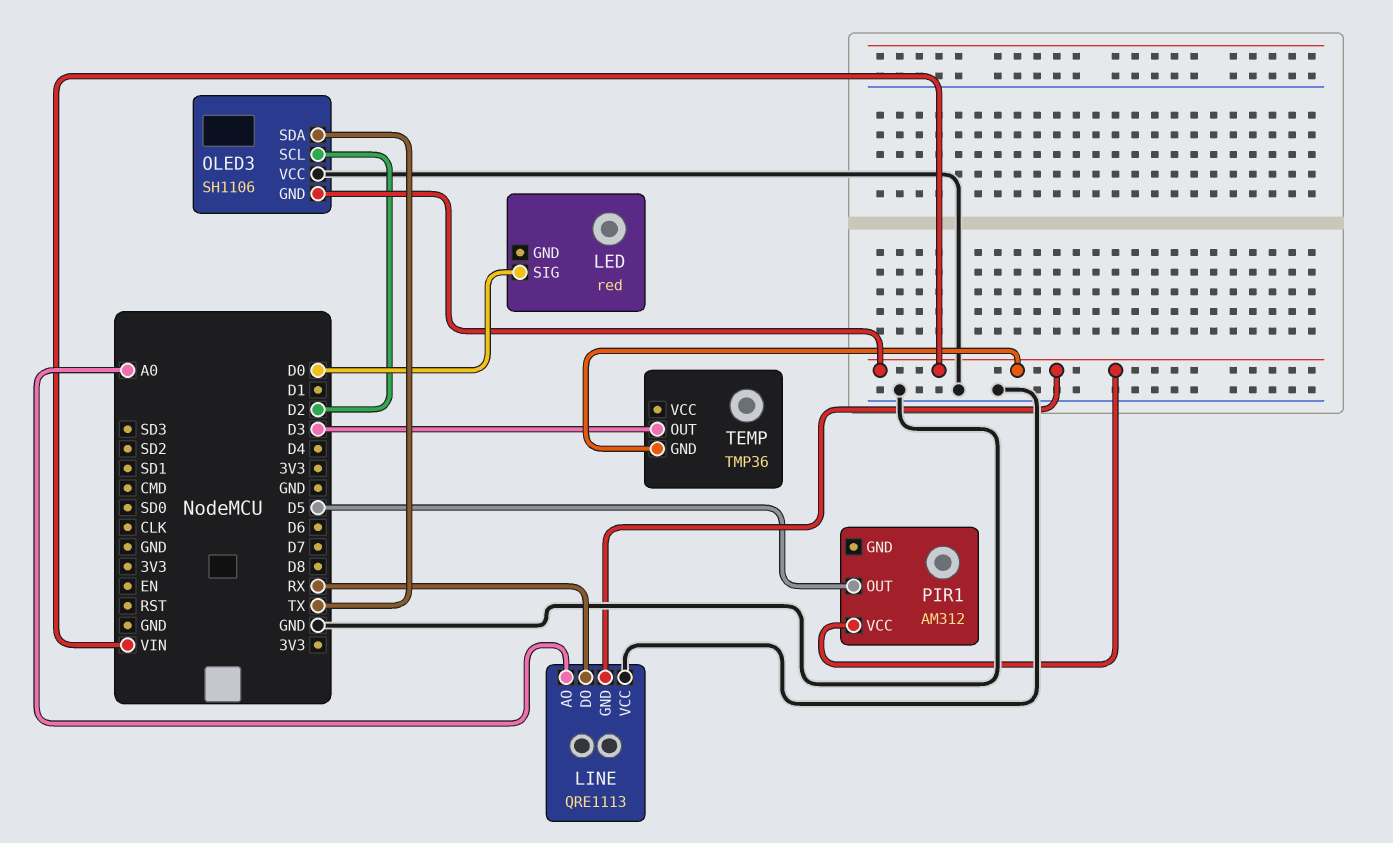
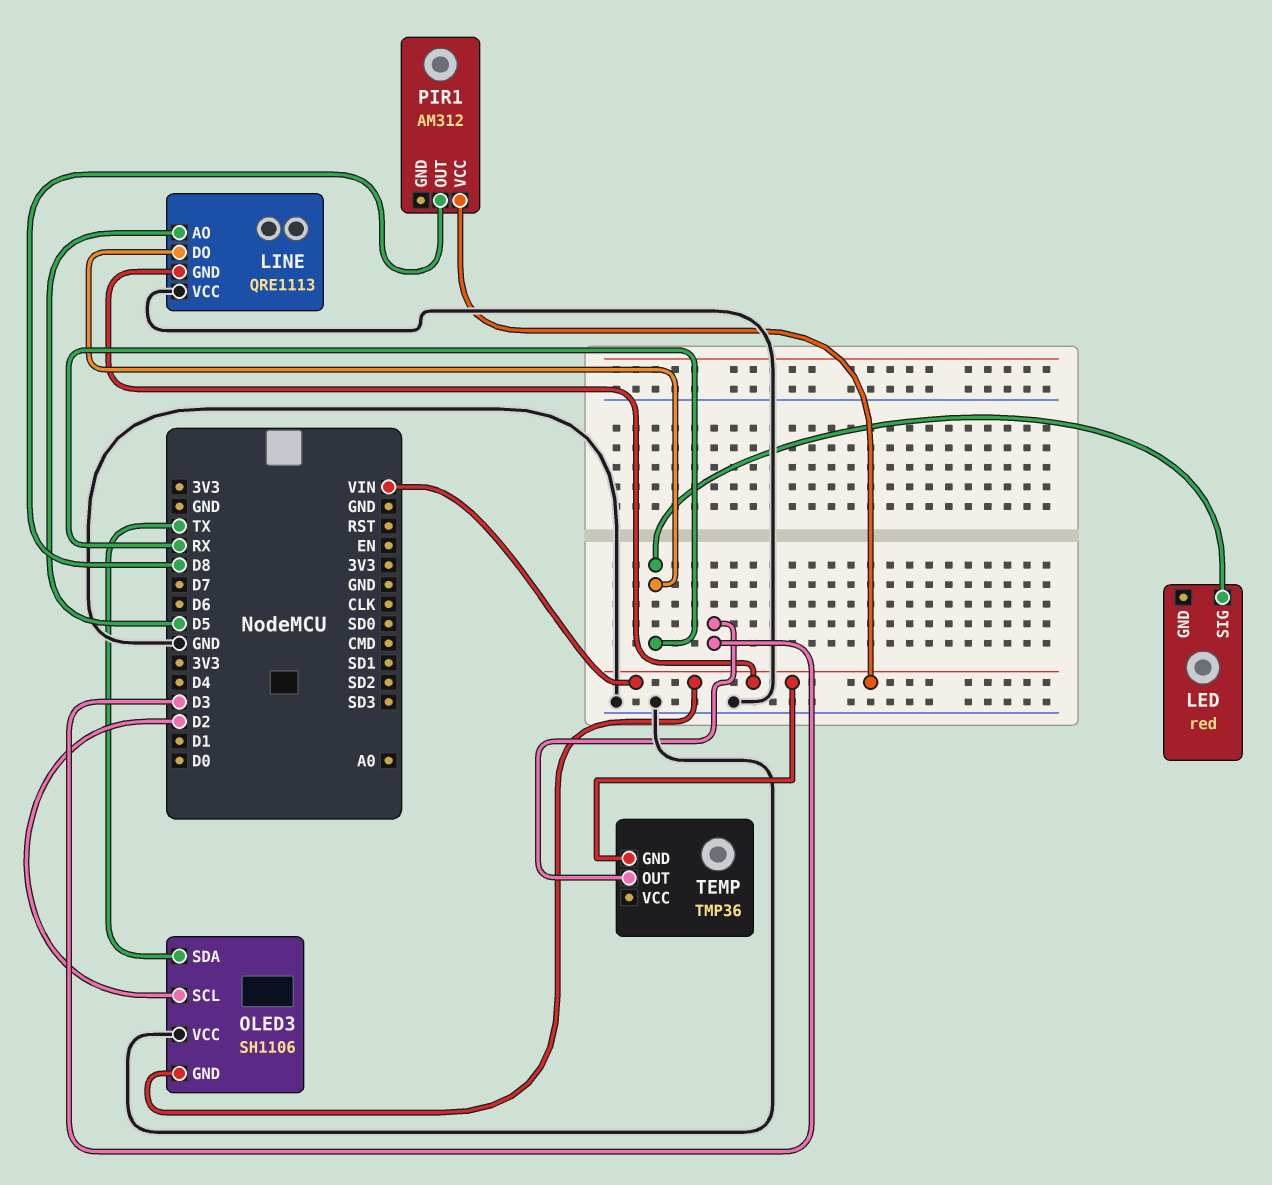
LED pin SIG: D0 -> RX
LINE pin AO: A0 -> D5
PIR1 pin OUT: D5 -> D8

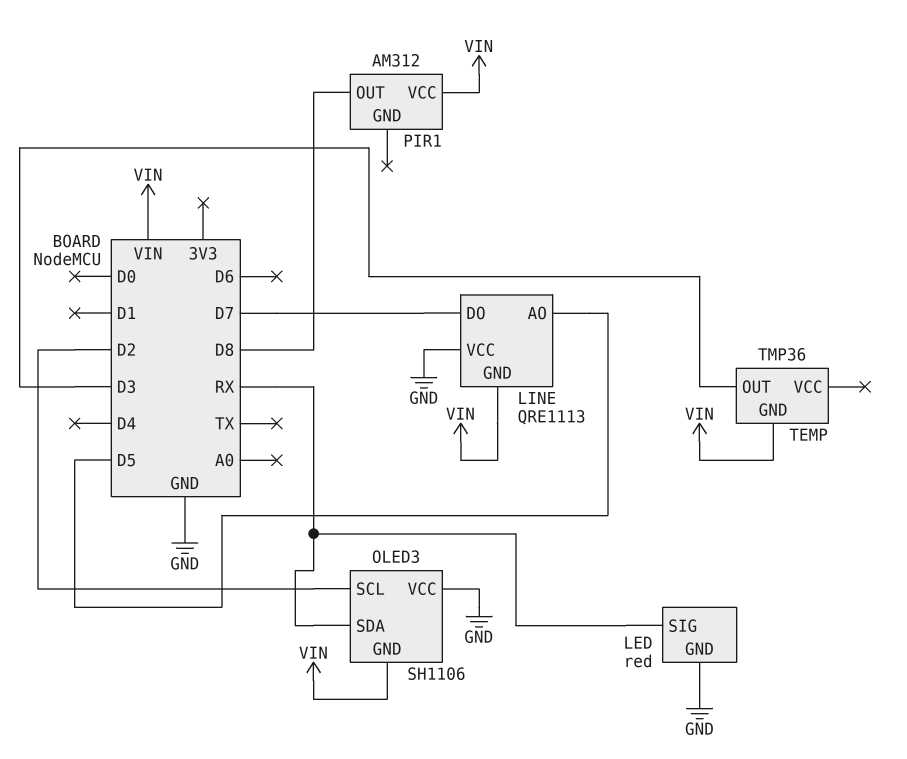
LED pin GND: none -> GND
LINE pin DO: RX -> D7
OLED3 pin SDA: TX -> RX

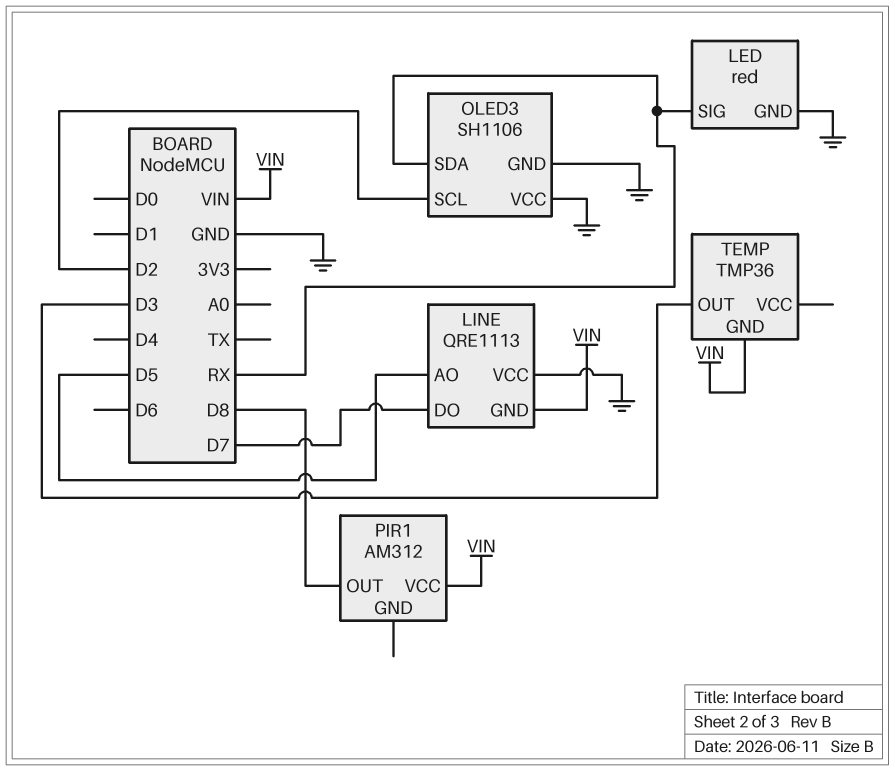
OLED3 pin GND: VIN -> GND

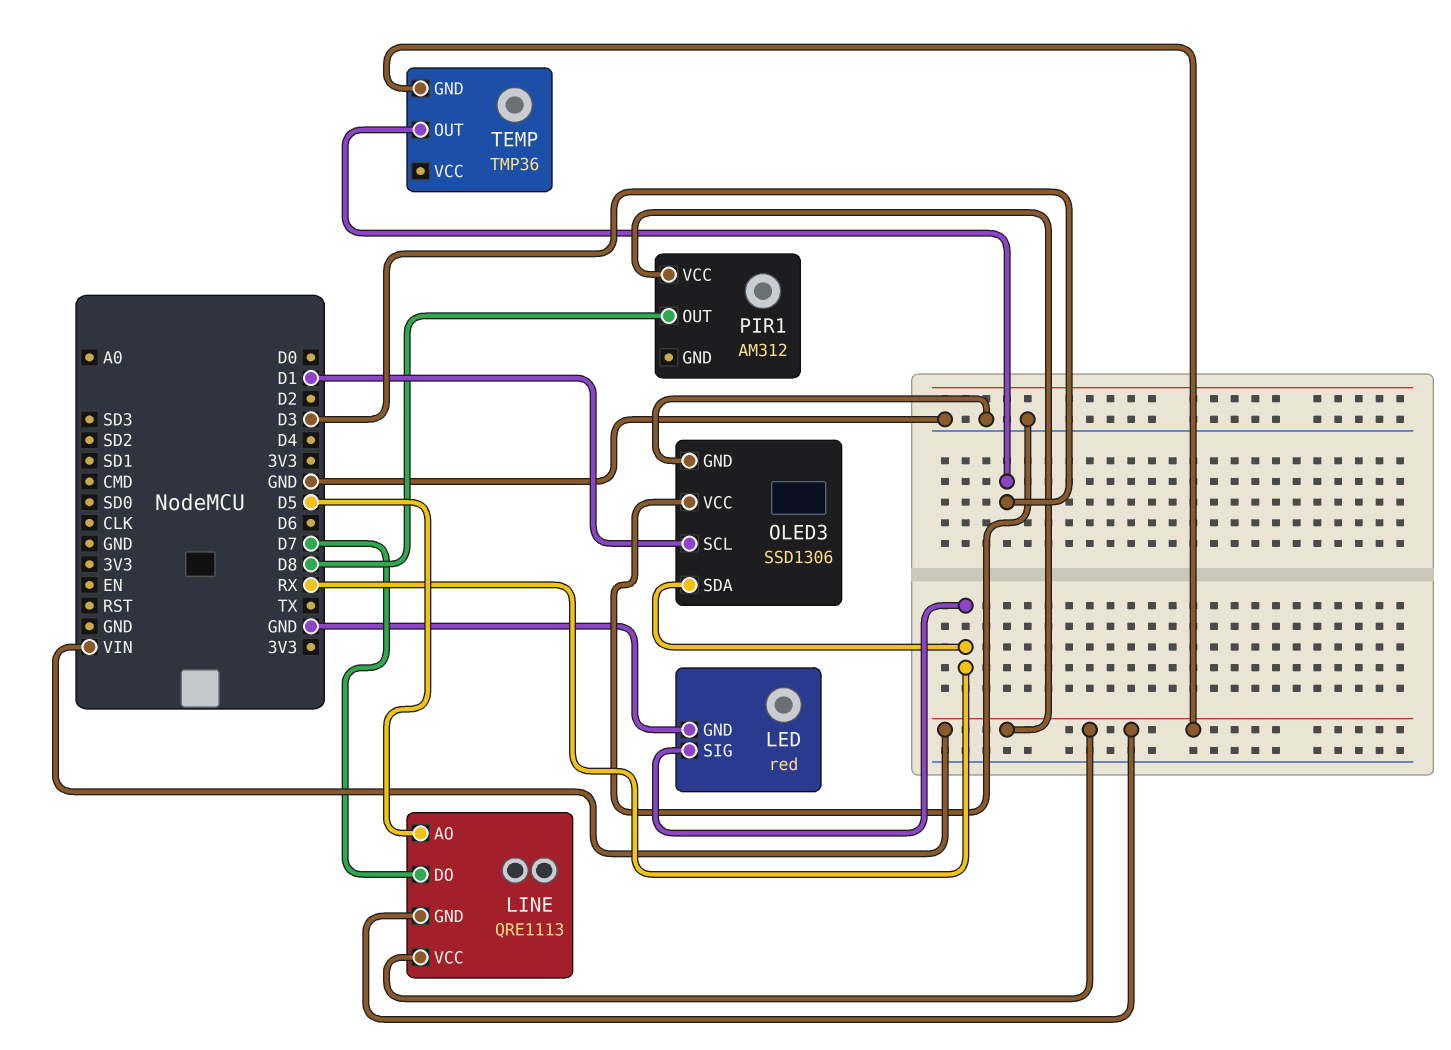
LINE pin VCC: GND -> VIN
OLED3: SH1106 -> SSD1306
OLED3 pin SCL: D2 -> D1

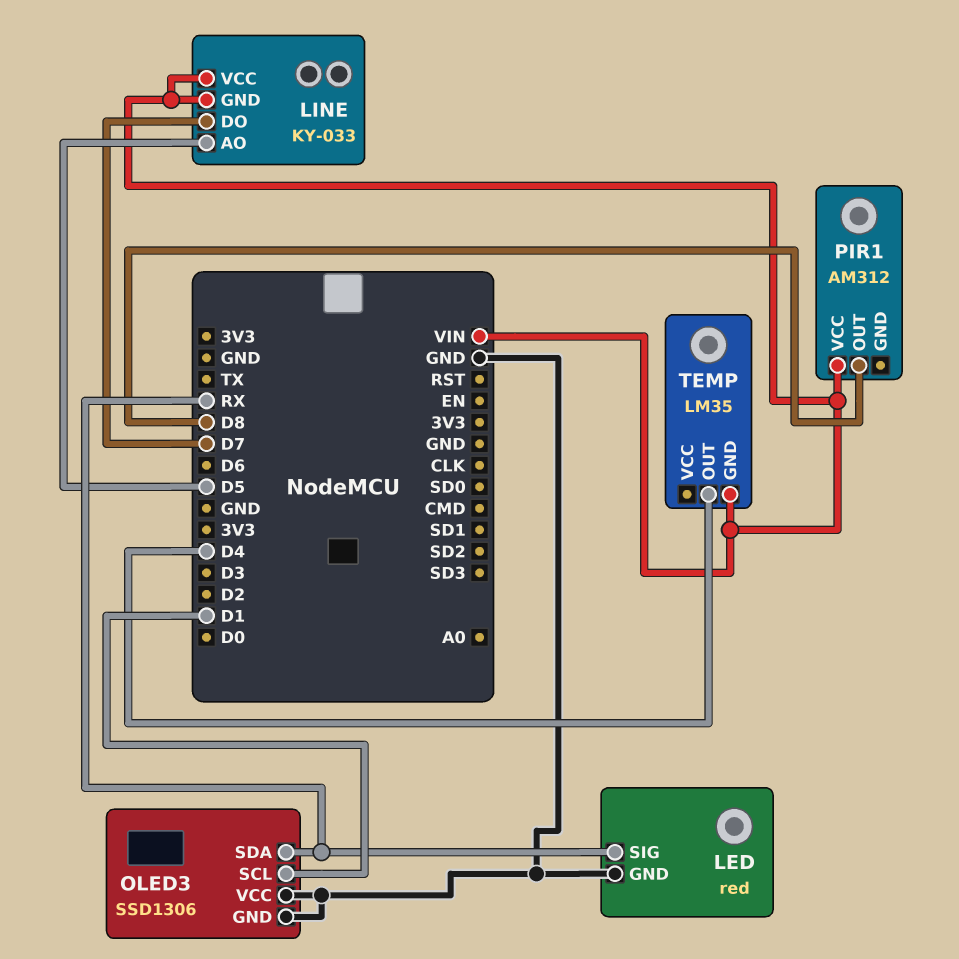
LINE: QRE1113 -> KY-033
TEMP: TMP36 -> LM35
TEMP pin OUT: D3 -> D4

